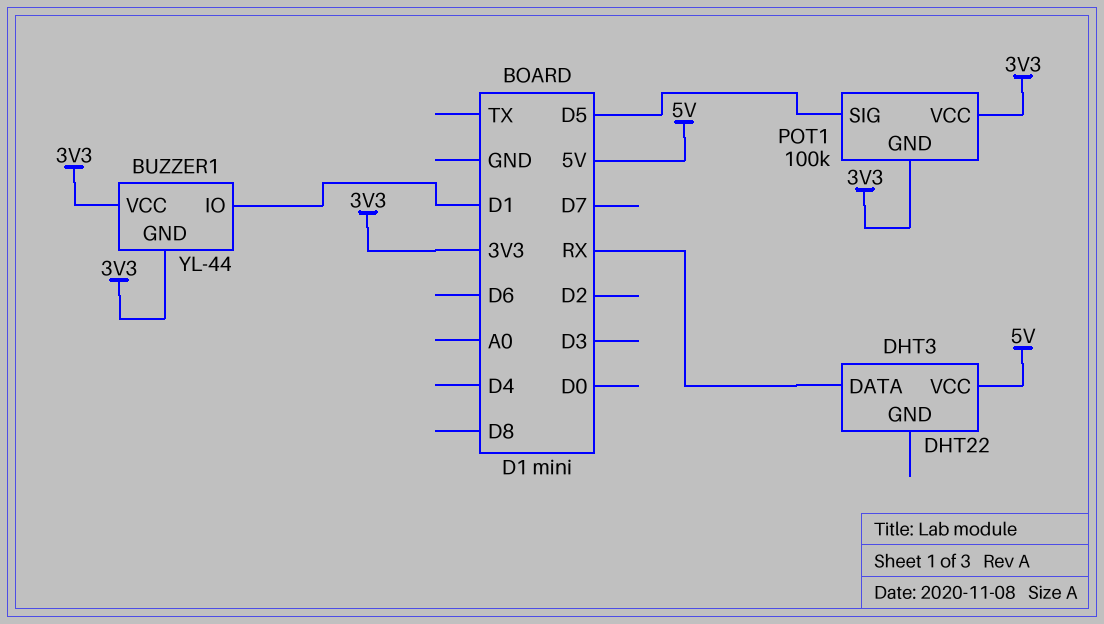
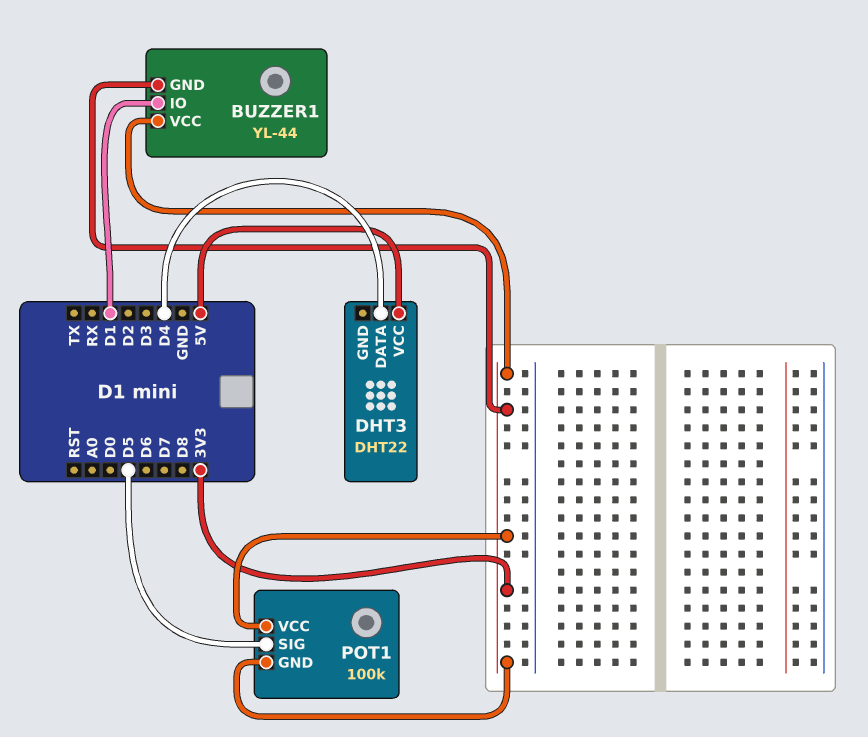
DHT3 pin DATA: RX -> D4

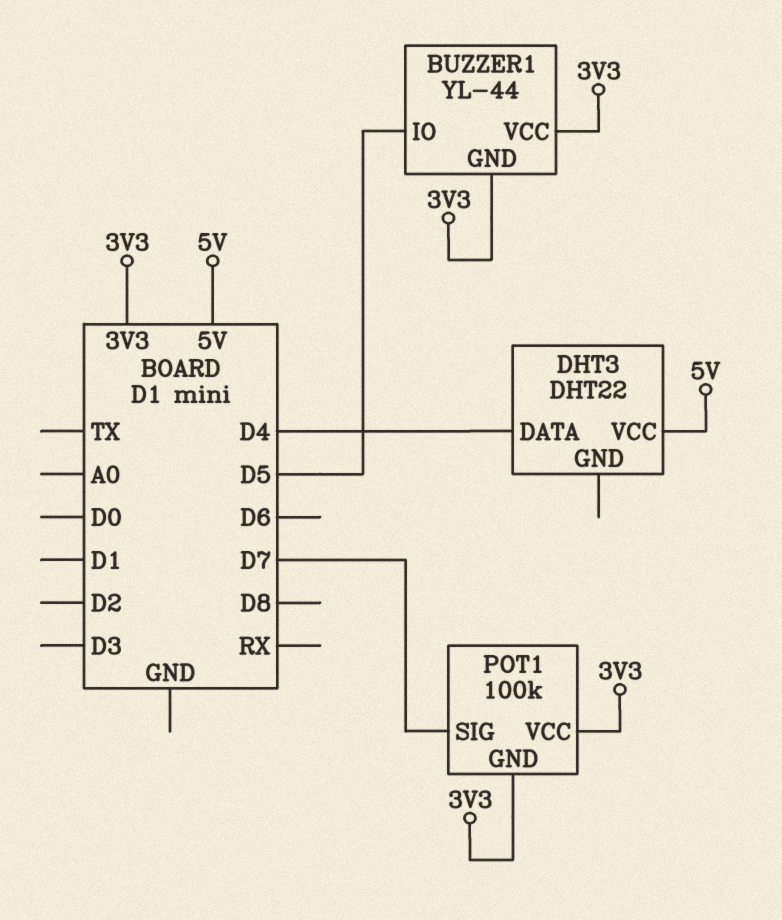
BUZZER1 pin IO: D1 -> D5
POT1 pin SIG: D5 -> D7

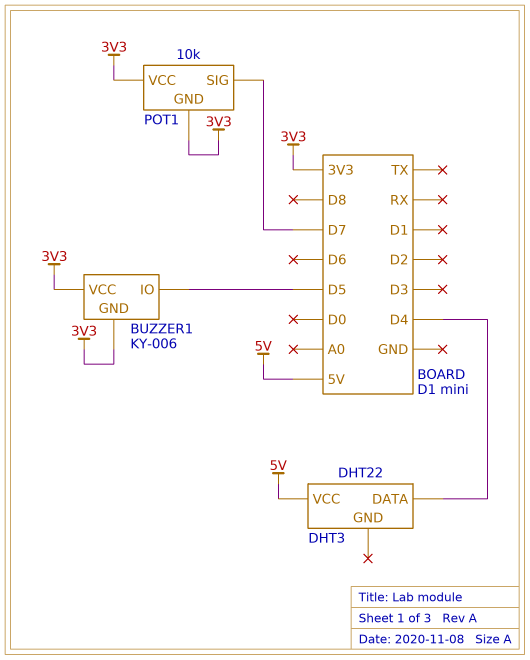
BUZZER1: YL-44 -> KY-006
POT1: 100k -> 10k

